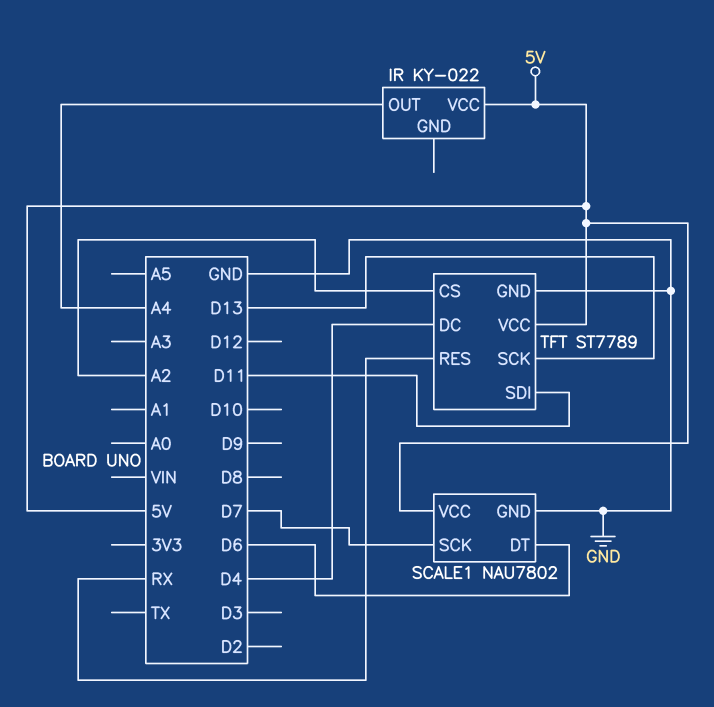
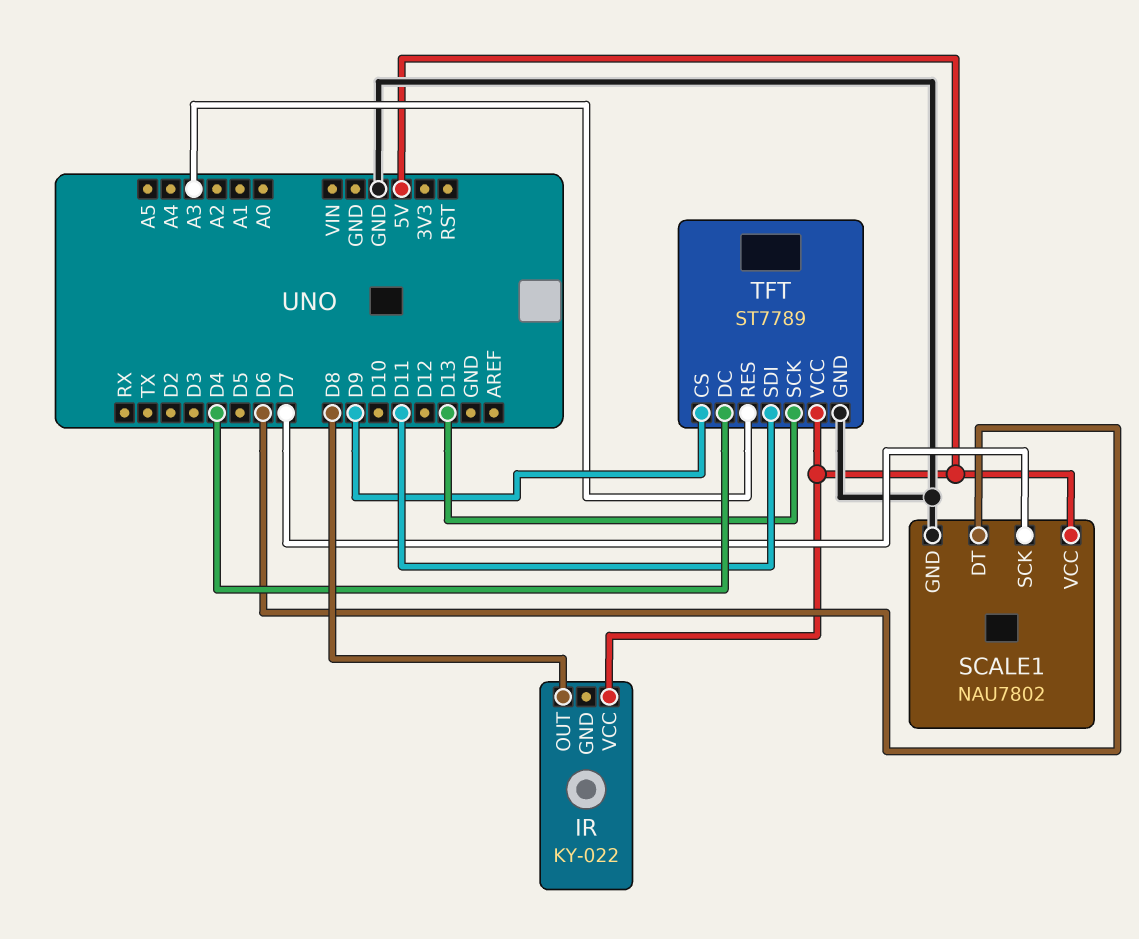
IR pin OUT: A4 -> D8
TFT pin CS: A2 -> D9
TFT pin RES: RX -> A3

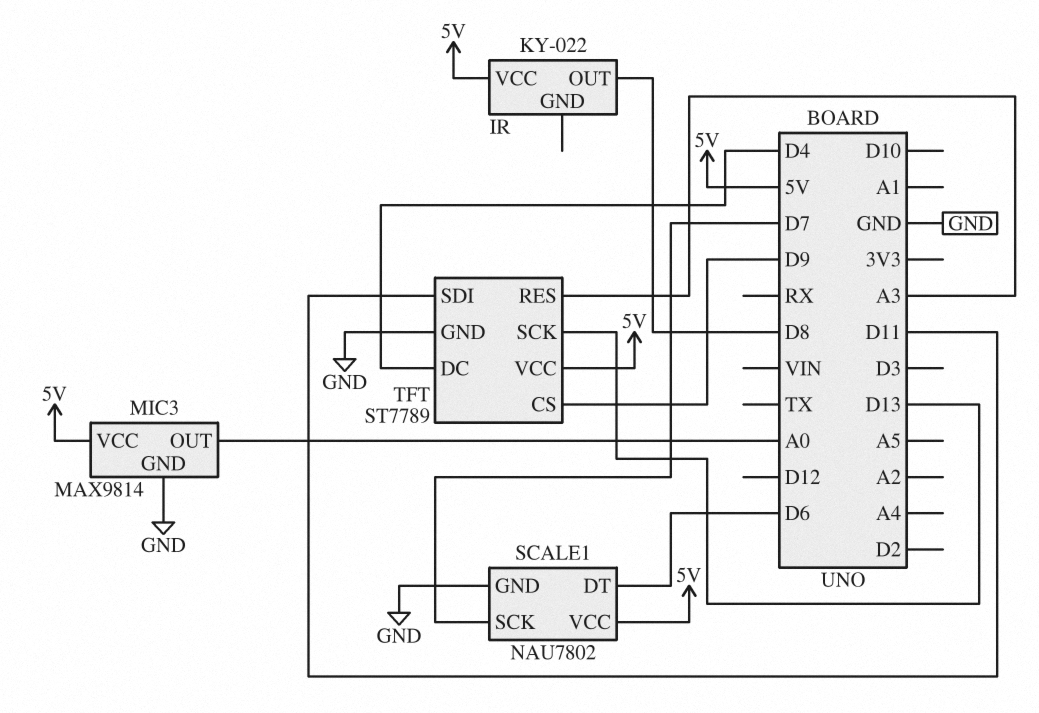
MIC3: none -> MAX9814
MIC3 pin GND: none -> GND
MIC3 pin OUT: none -> A0
MIC3 pin VCC: none -> 5V

